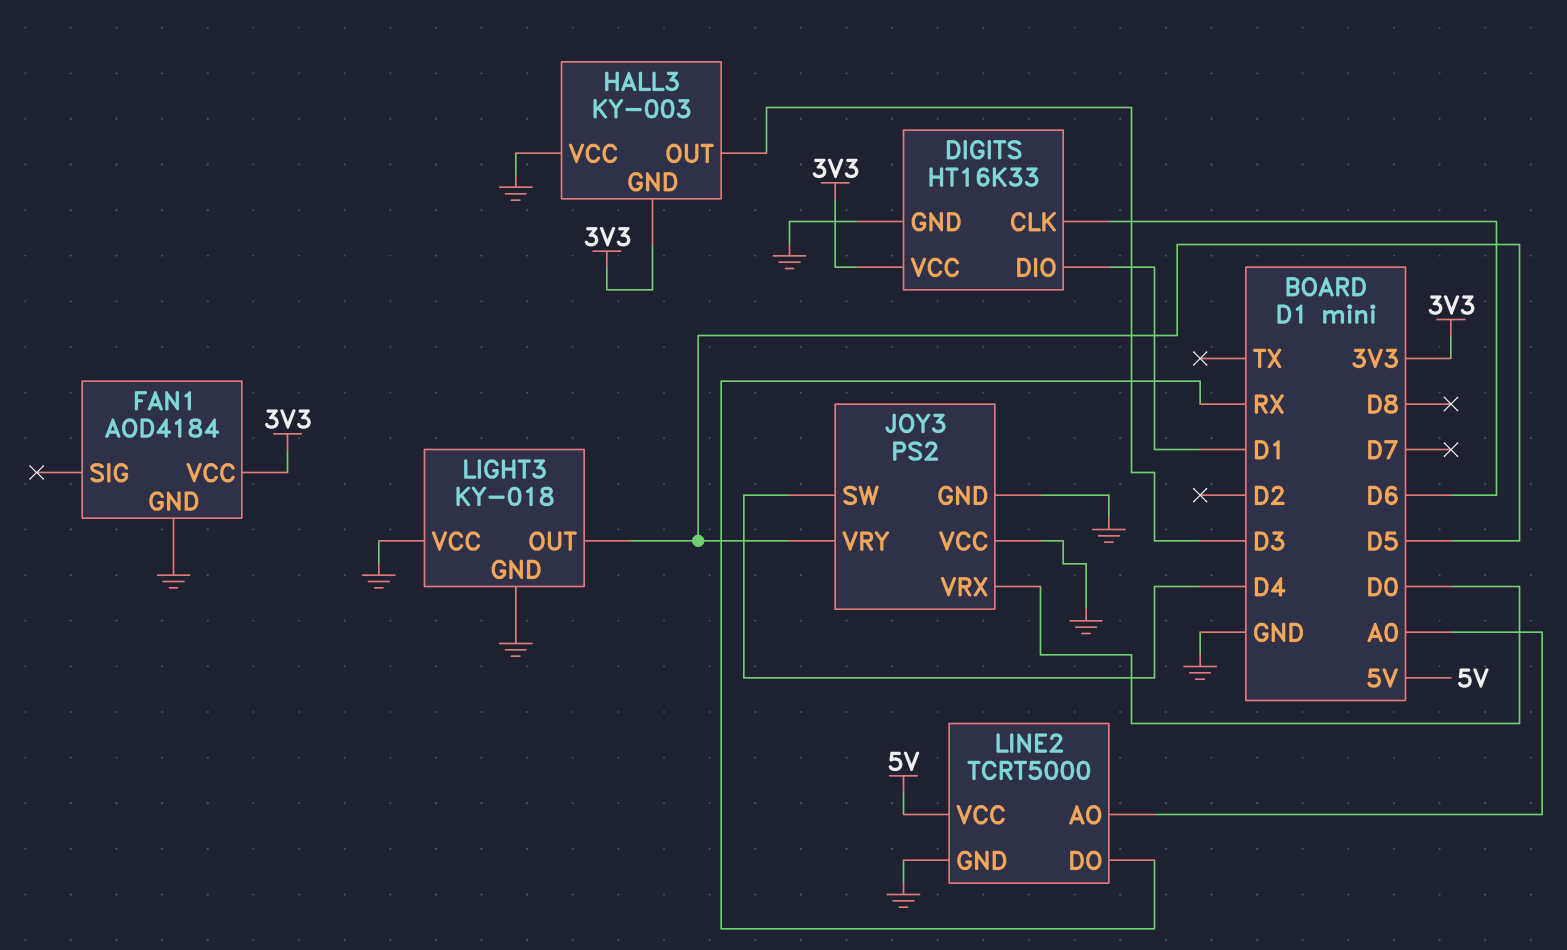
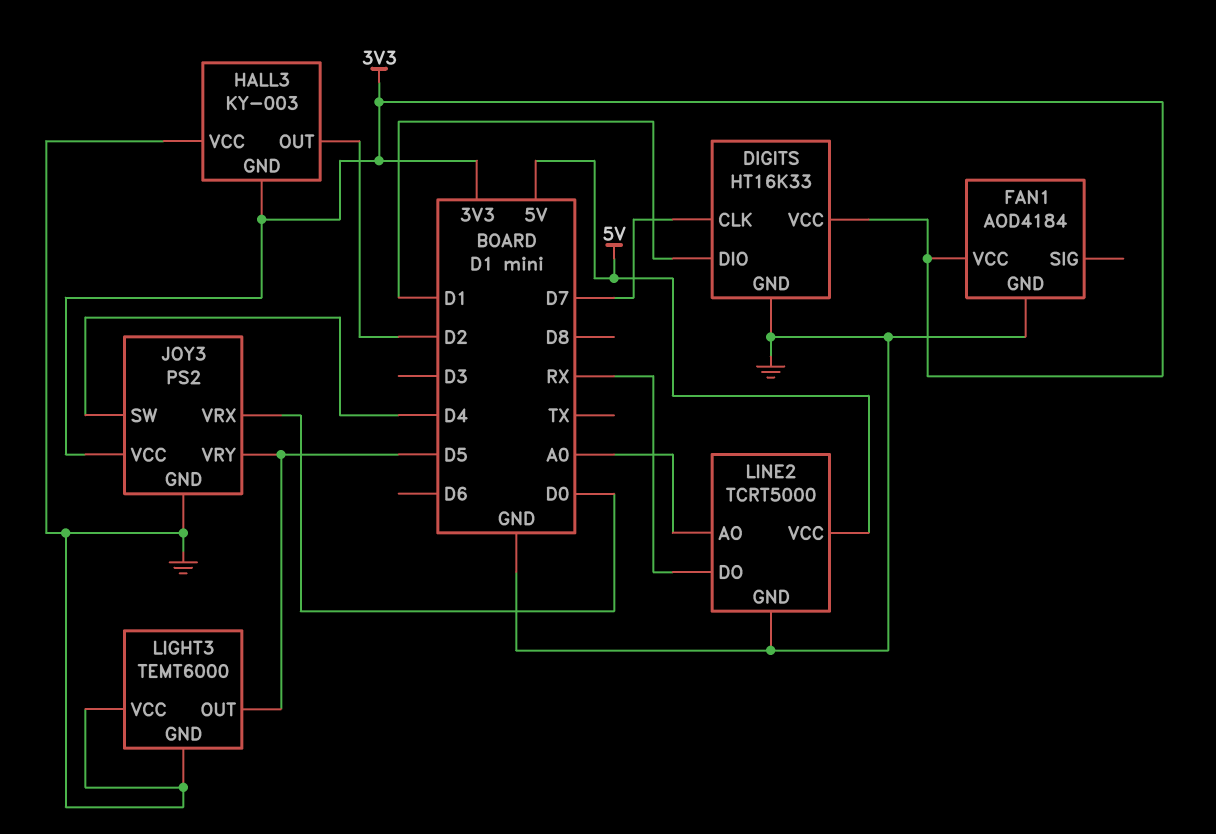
DIGITS pin CLK: D6 -> D7
HALL3 pin OUT: D3 -> D2
JOY3 pin VCC: GND -> 3V3
LIGHT3: KY-018 -> TEMT6000

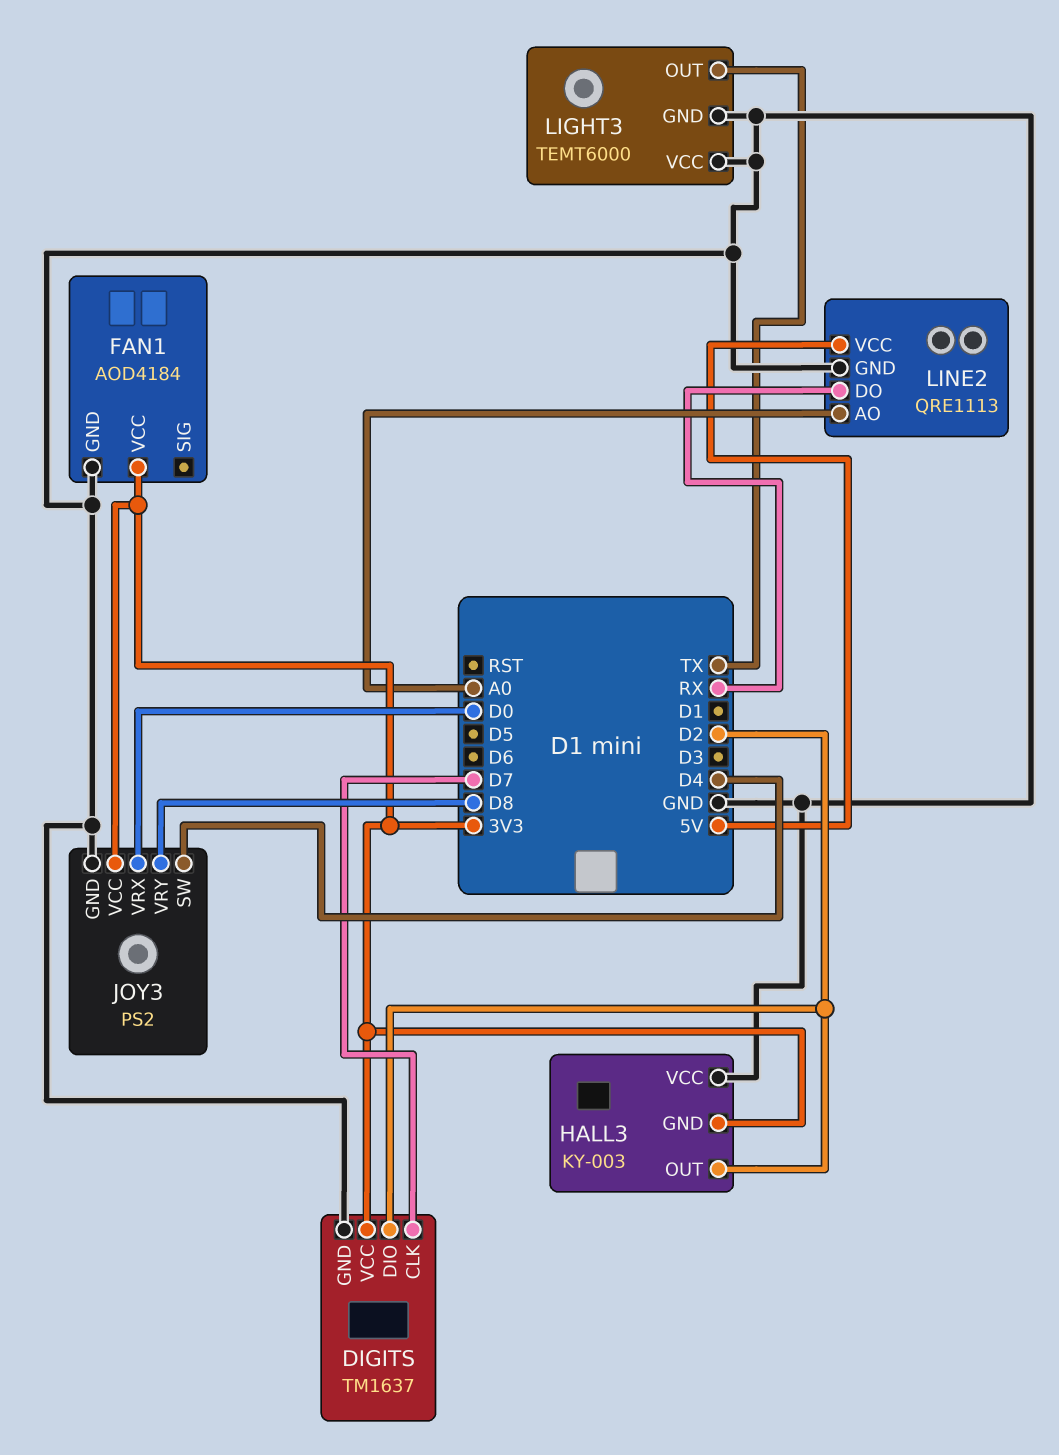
DIGITS: HT16K33 -> TM1637
DIGITS pin DIO: D1 -> D2
JOY3 pin VRY: D5 -> D8
LIGHT3 pin OUT: D5 -> TX
LINE2: TCRT5000 -> QRE1113

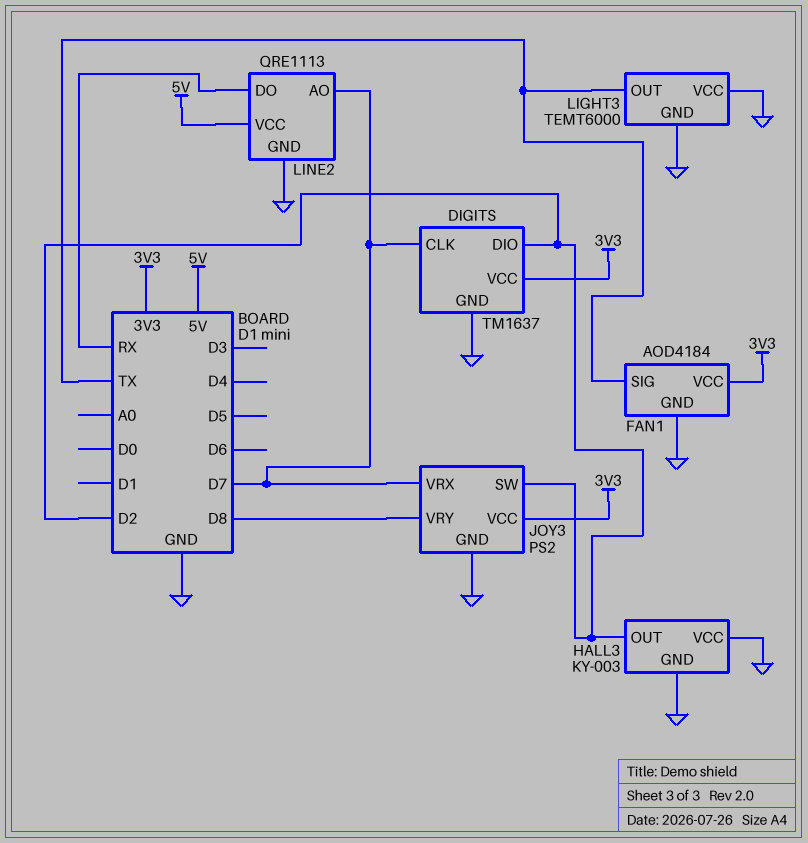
FAN1 pin SIG: none -> TX
HALL3 pin GND: 3V3 -> GND
JOY3 pin SW: D4 -> D2
JOY3 pin VRX: D0 -> D7
LINE2 pin AO: A0 -> D7

